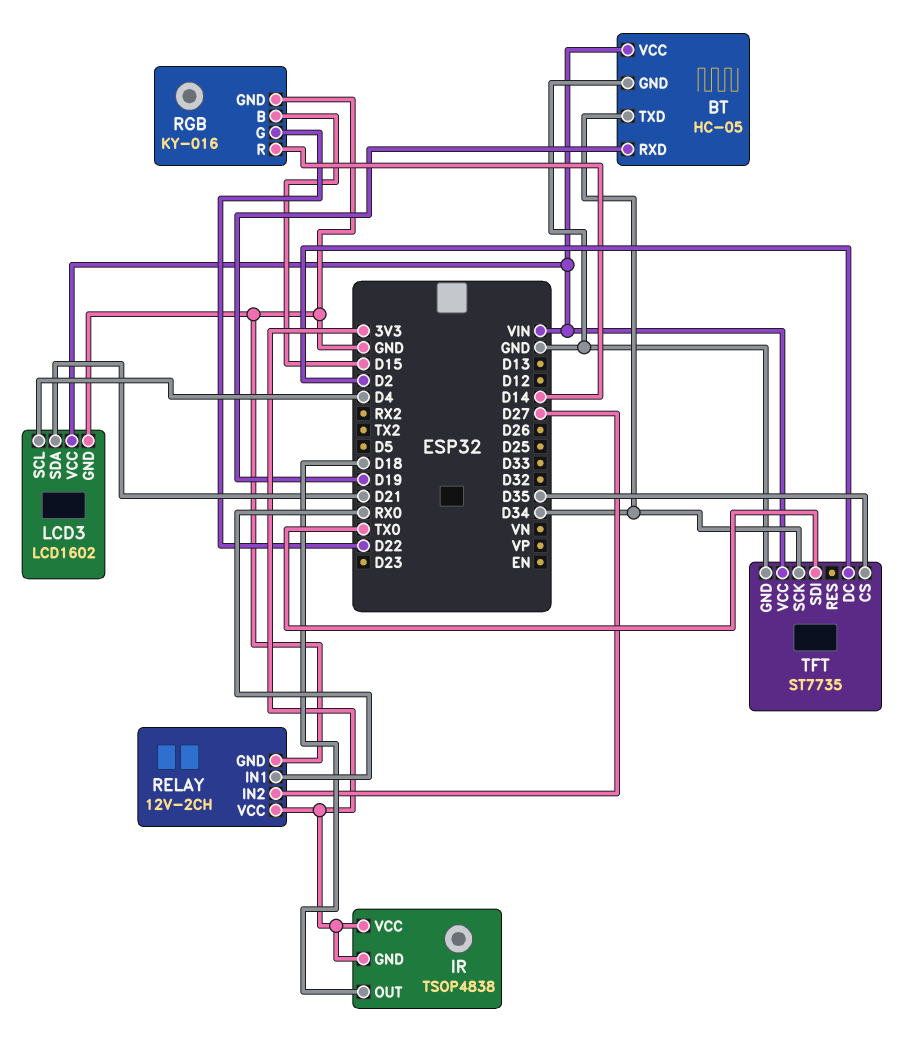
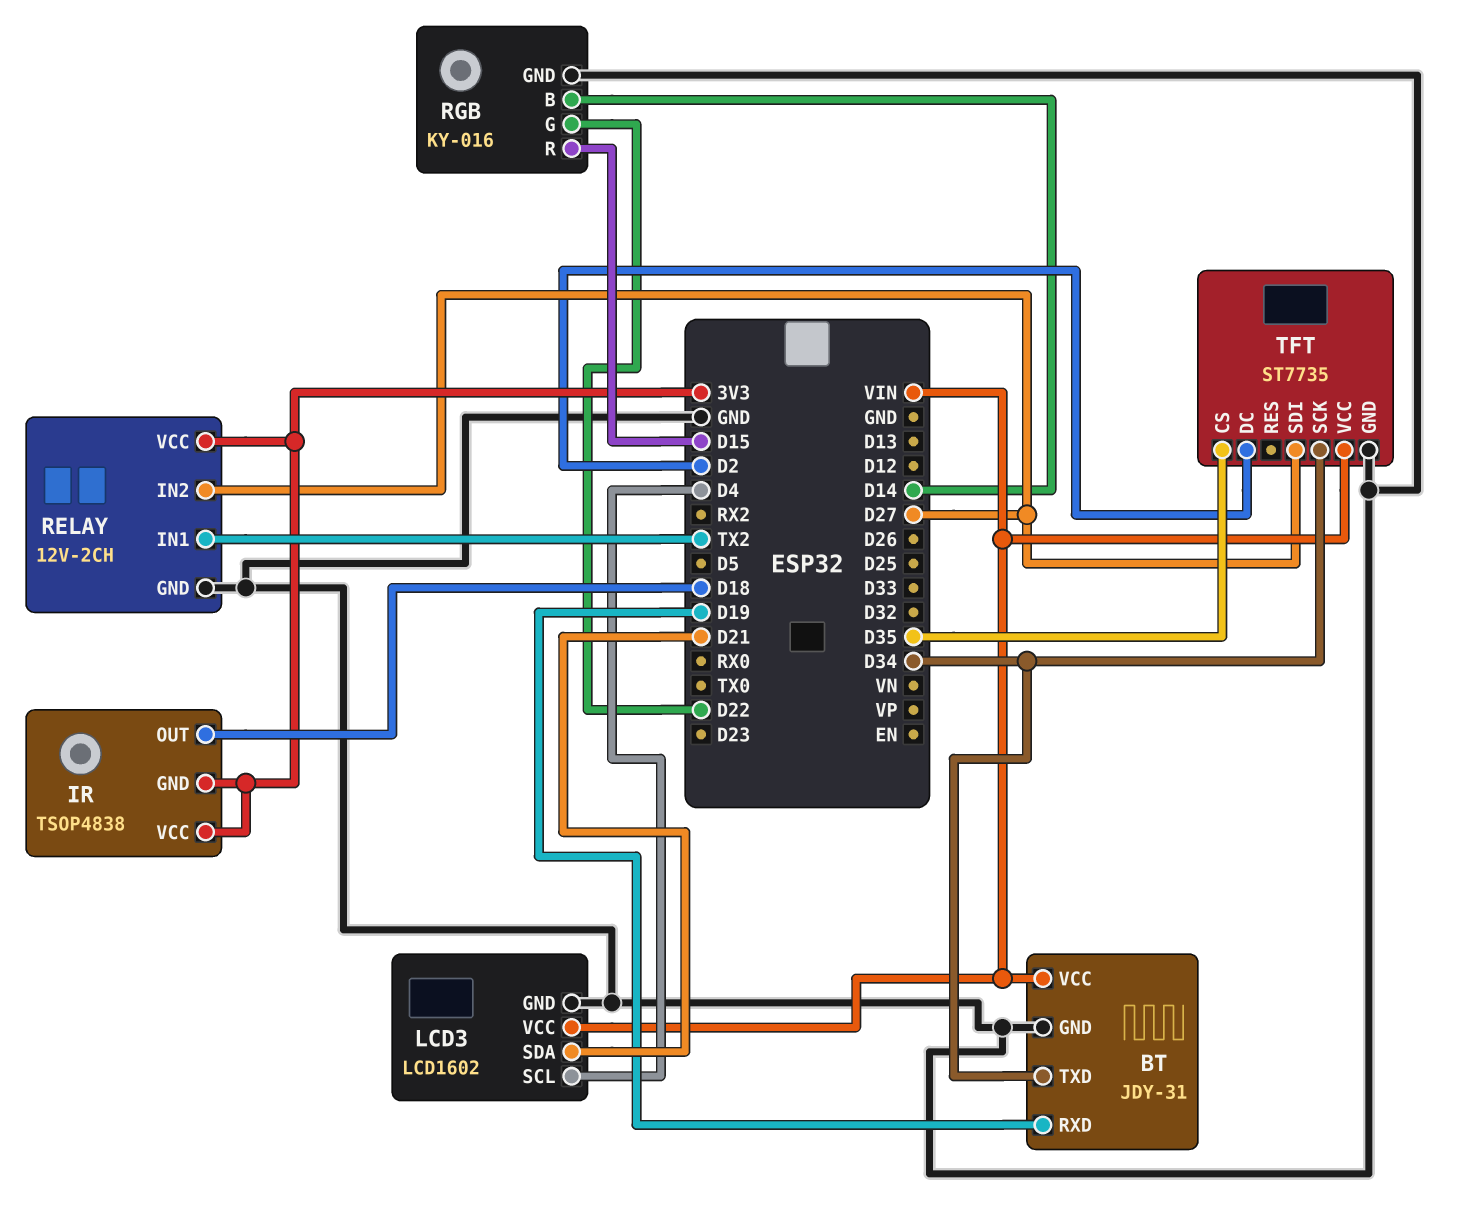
BT: HC-05 -> JDY-31
RELAY pin IN1: RX0 -> TX2
RGB pin B: D15 -> D14
RGB pin R: D14 -> D15
TFT pin SDI: TX0 -> D27

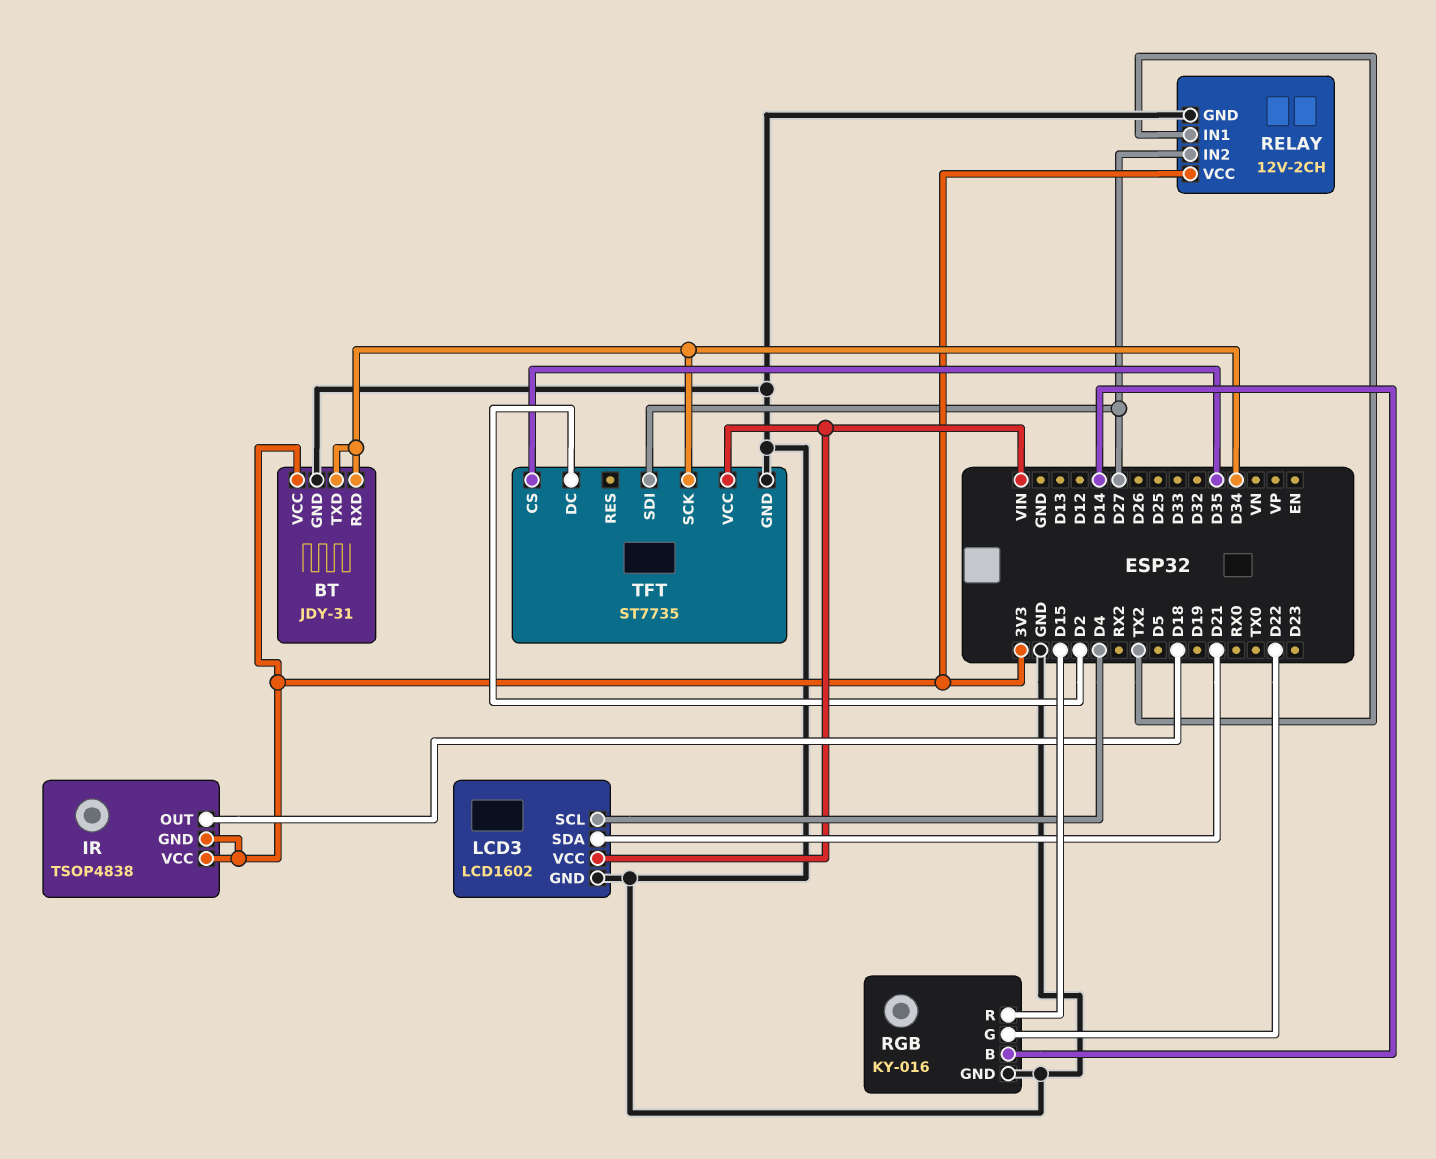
BT pin RXD: D19 -> D34
BT pin VCC: VIN -> 3V3

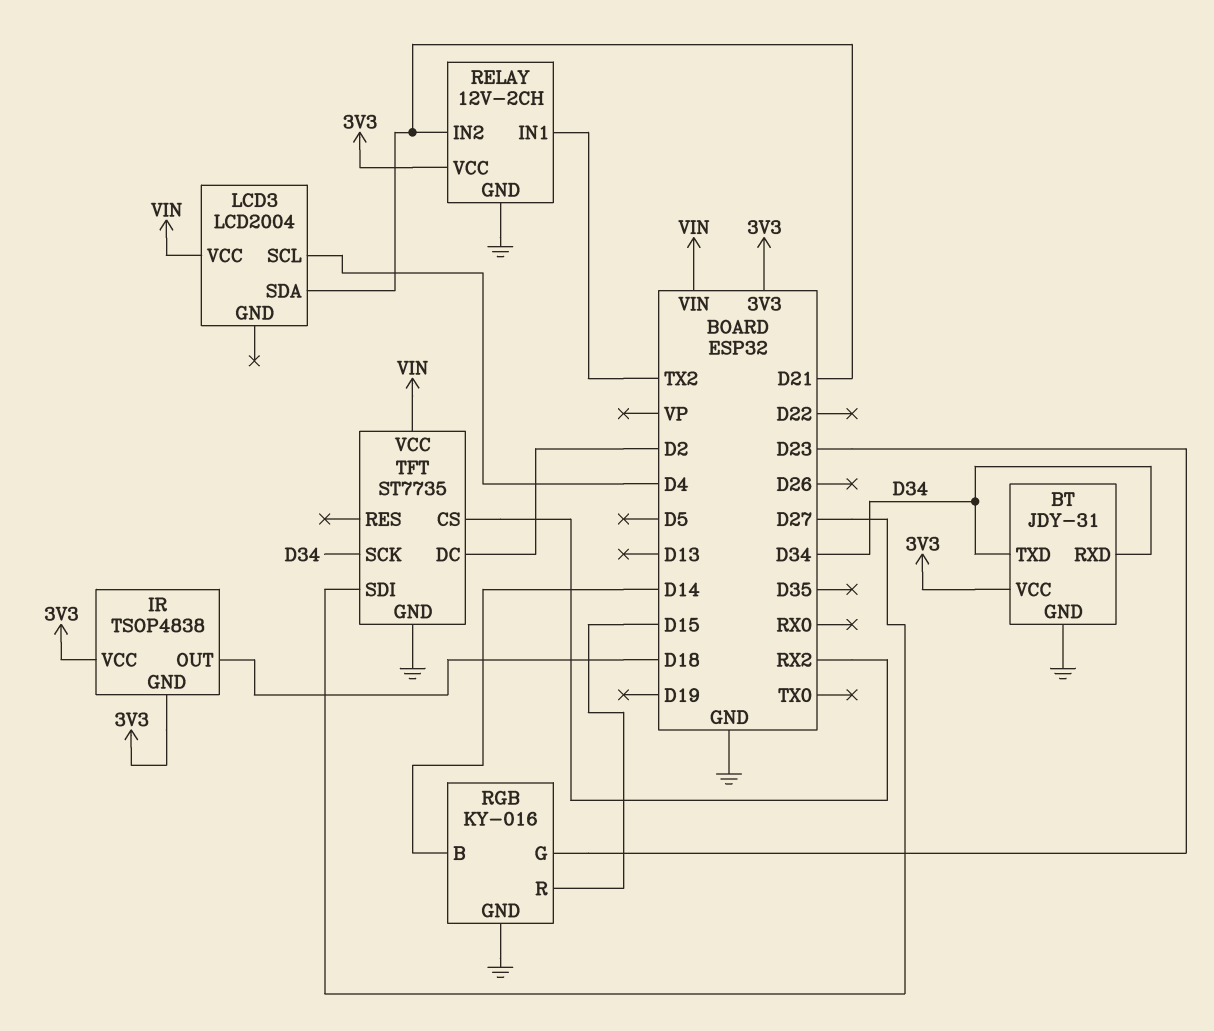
LCD3: LCD1602 -> LCD2004
LCD3 pin GND: GND -> none
RELAY pin IN2: D27 -> D21
RGB pin G: D22 -> D23
TFT pin CS: D35 -> RX2

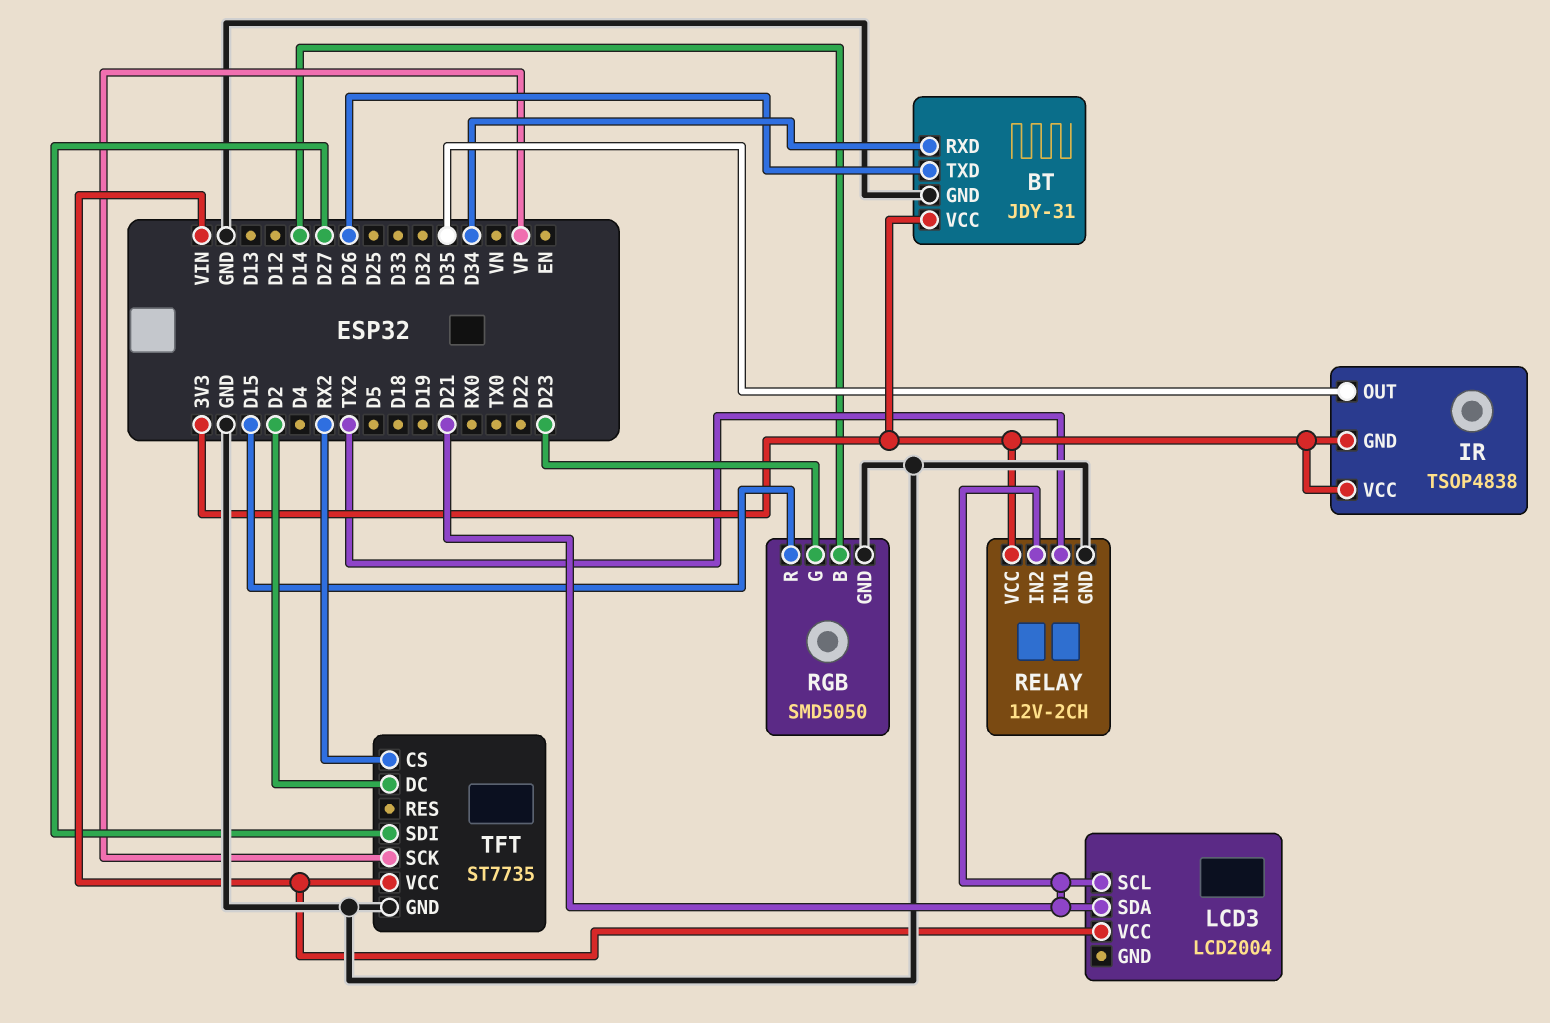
BT pin TXD: D34 -> D26
IR pin OUT: D18 -> D35
LCD3 pin SCL: D4 -> D21
RGB: KY-016 -> SMD5050
TFT pin SCK: D34 -> VP

